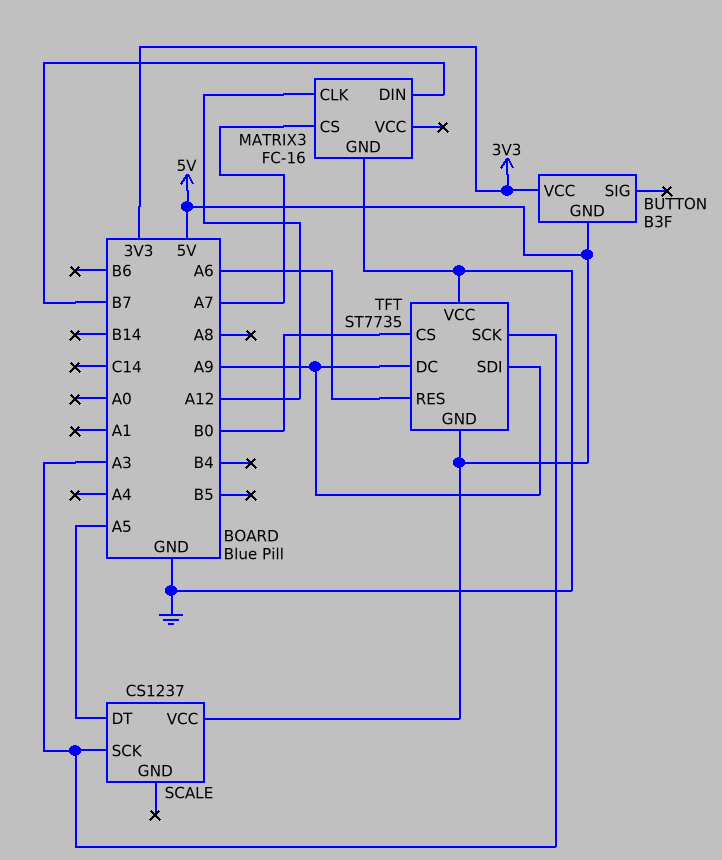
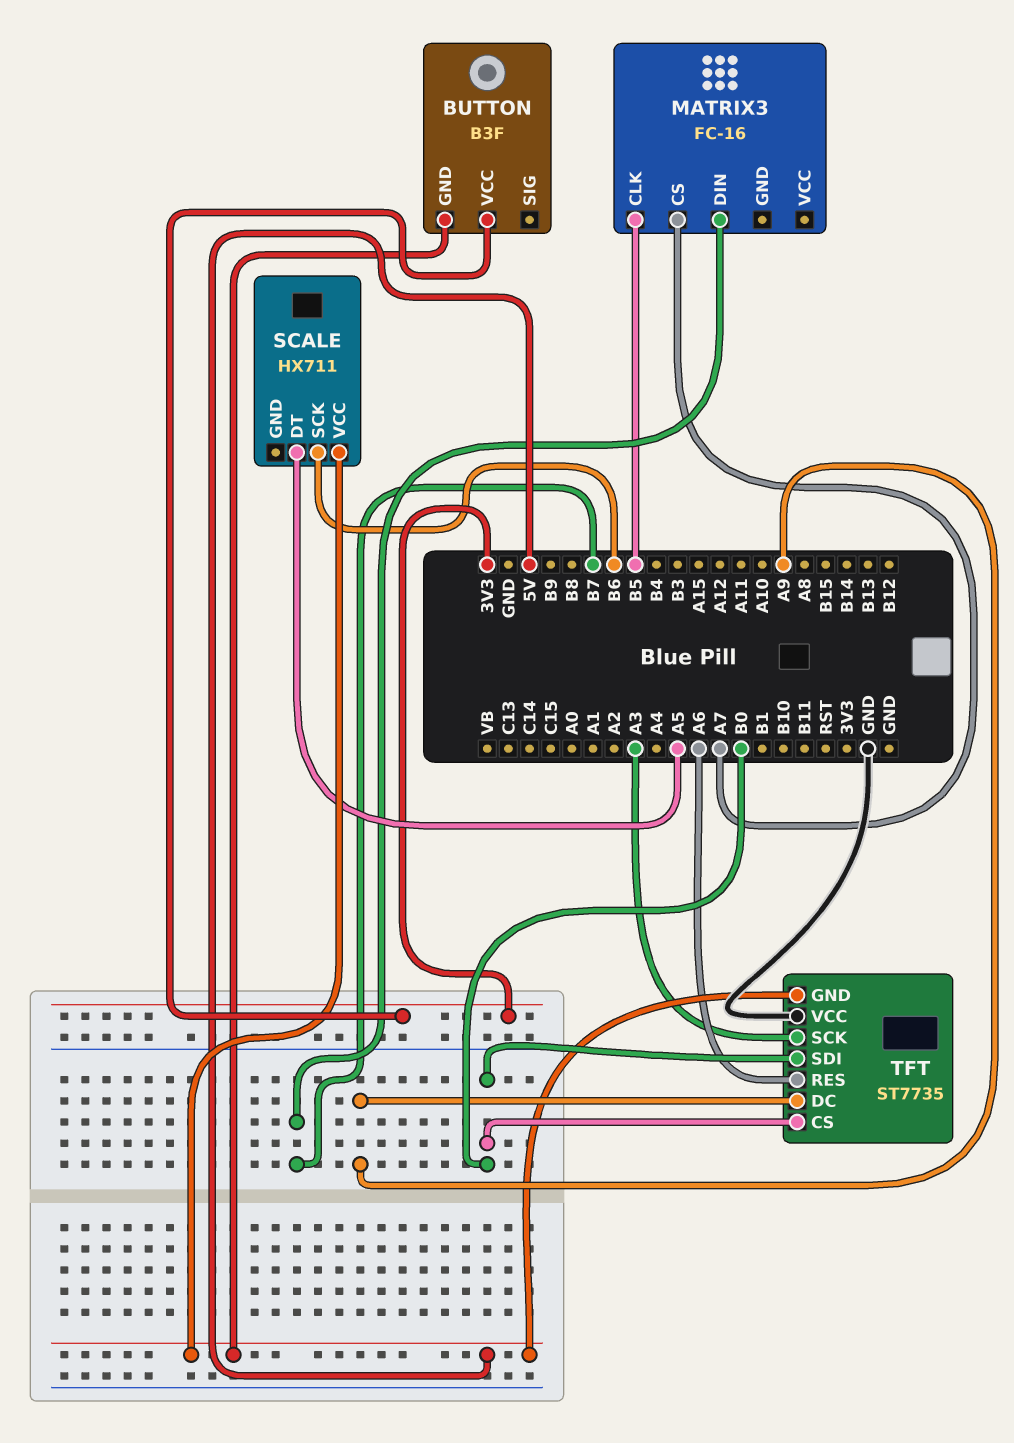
MATRIX3 pin CLK: A12 -> B5
MATRIX3 pin GND: GND -> none
SCALE: CS1237 -> HX711
SCALE pin SCK: A3 -> B6
TFT pin SDI: A9 -> B0

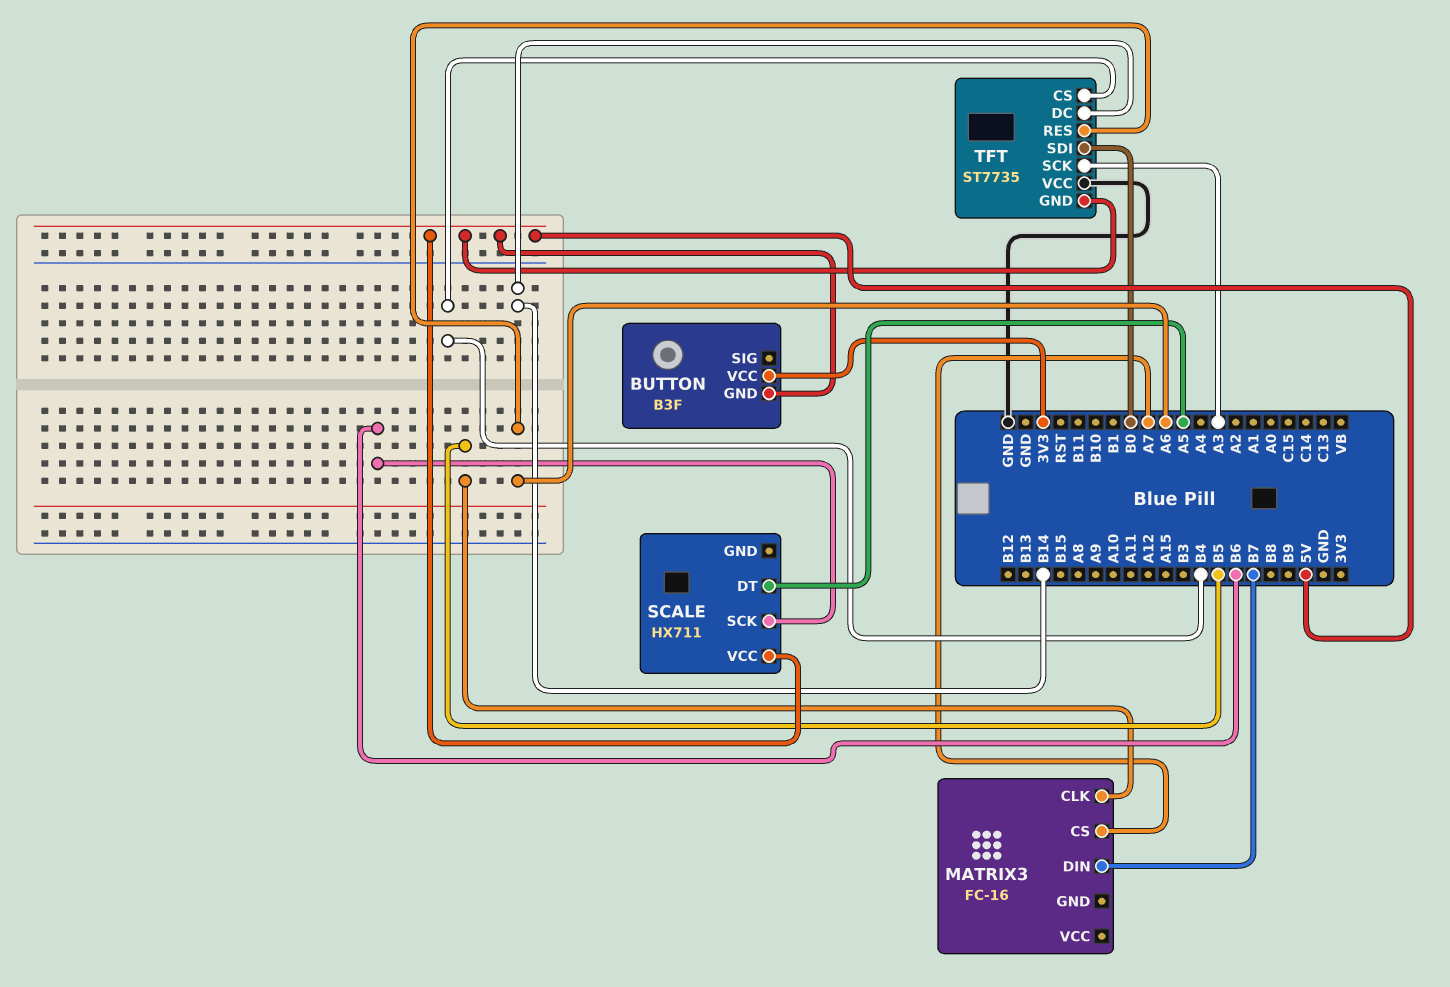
TFT pin CS: B0 -> B4
TFT pin DC: A9 -> B14

